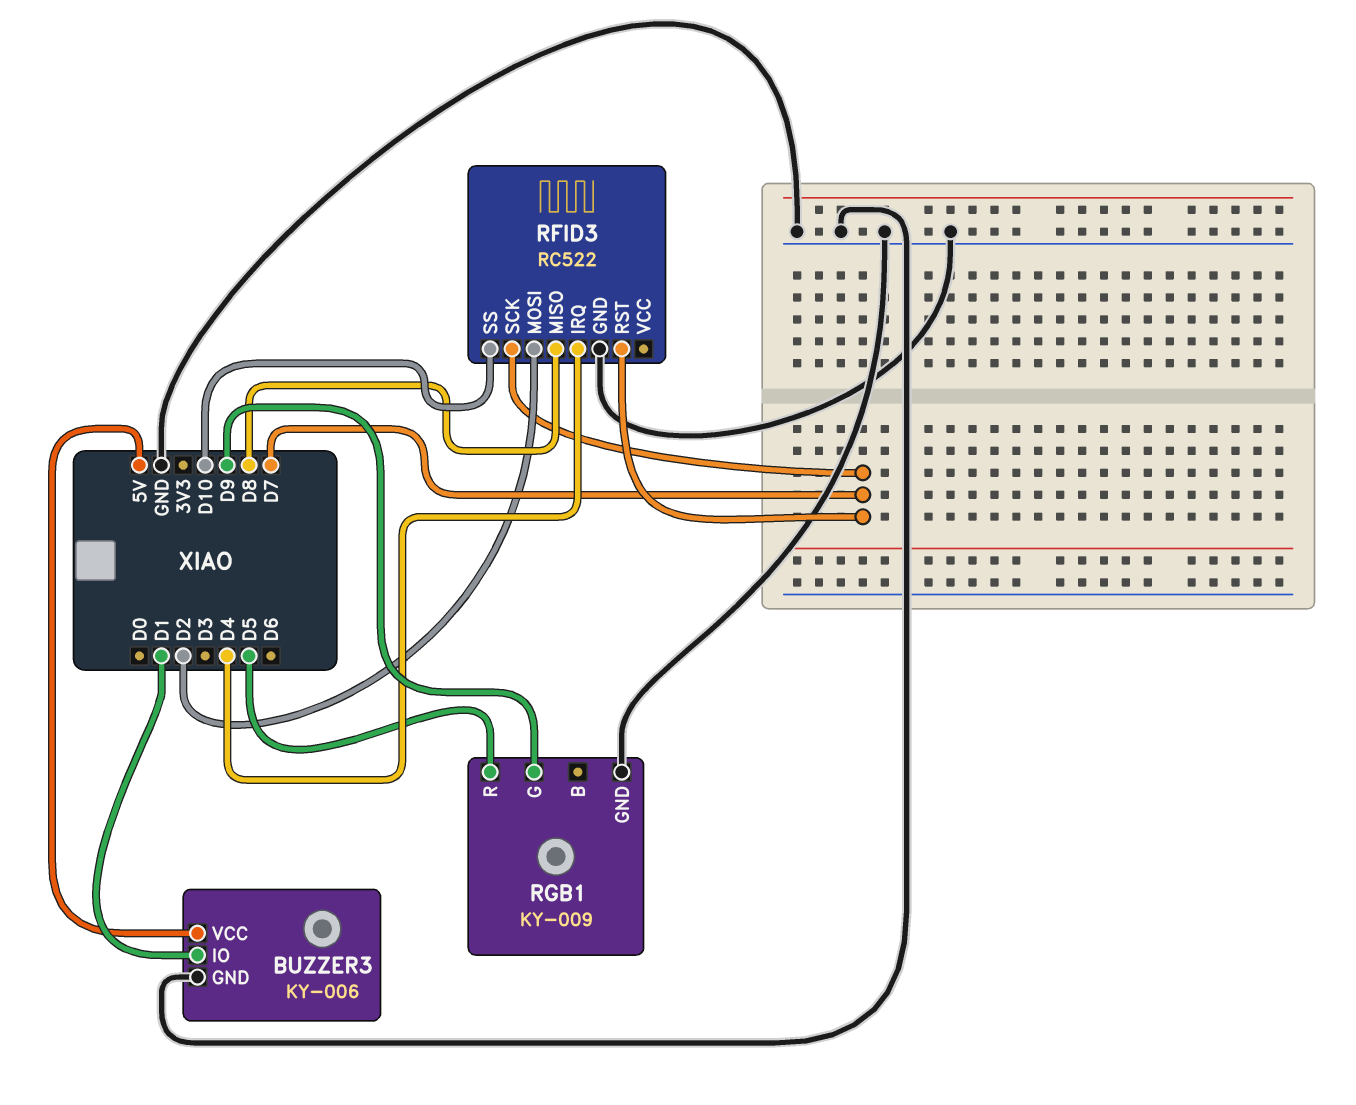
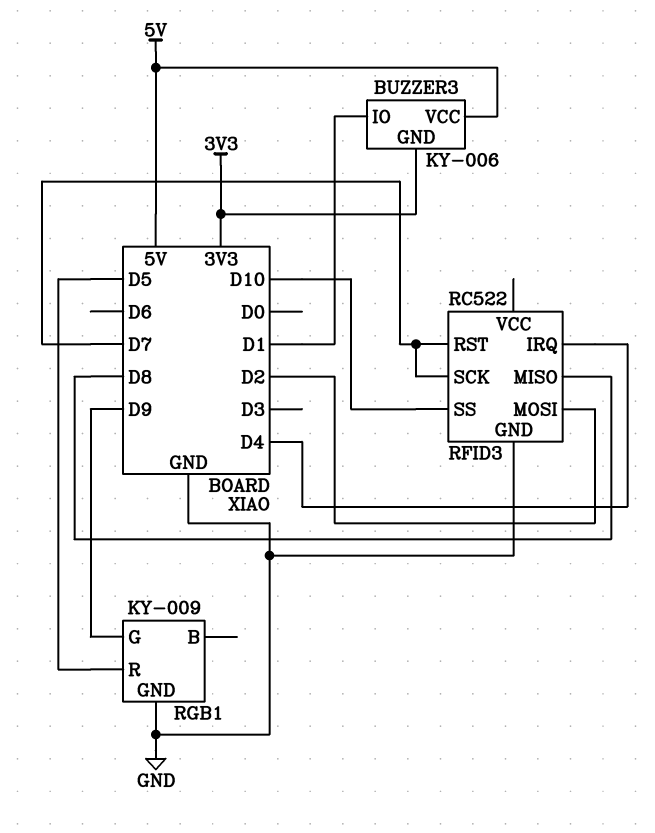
BUZZER3 pin GND: GND -> 3V3

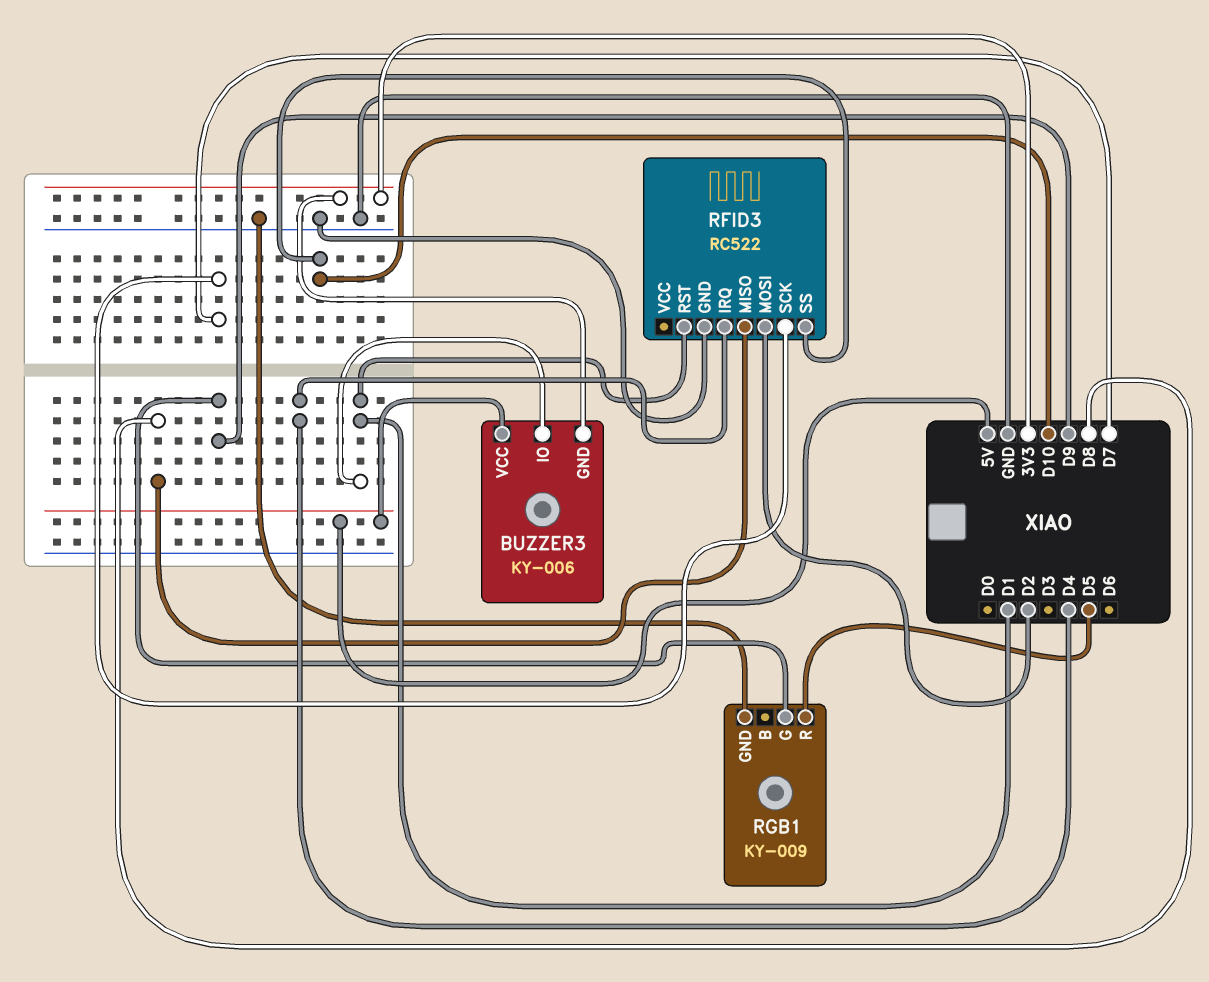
RFID3 pin RST: D7 -> D1

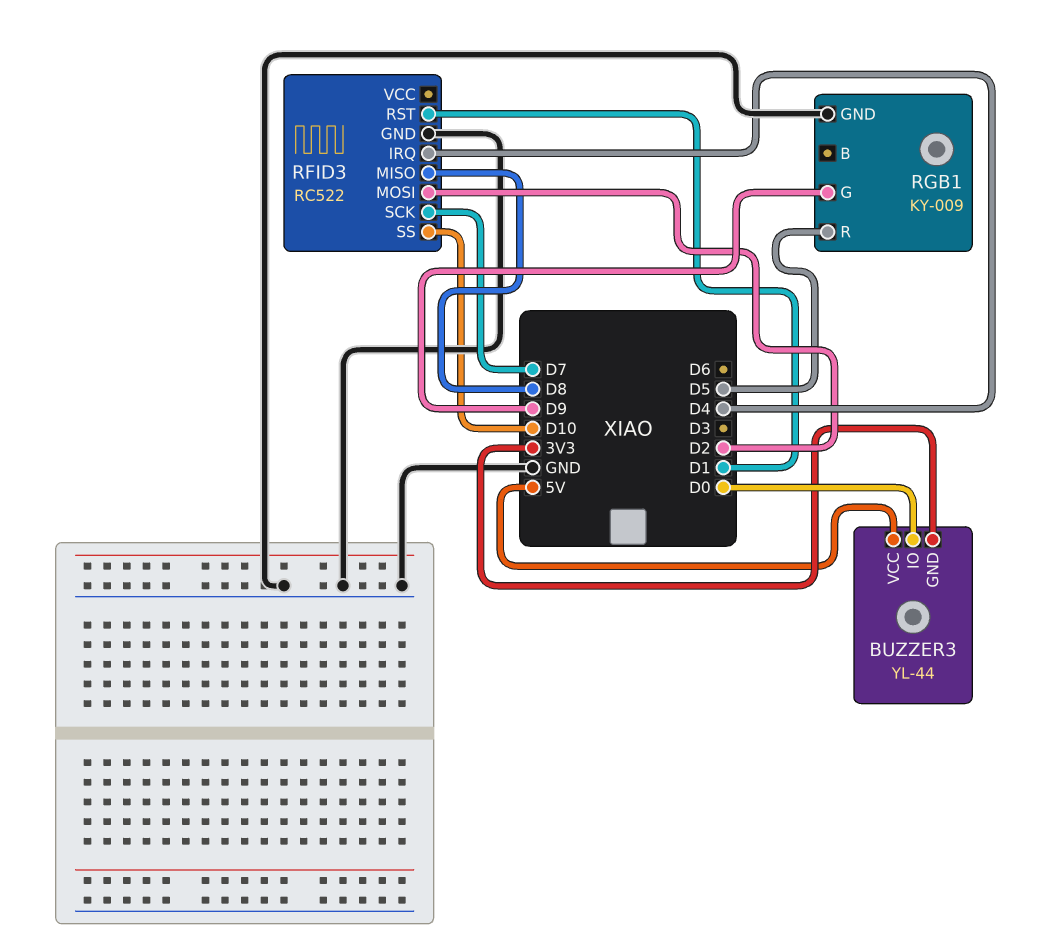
BUZZER3: KY-006 -> YL-44
BUZZER3 pin IO: D1 -> D0

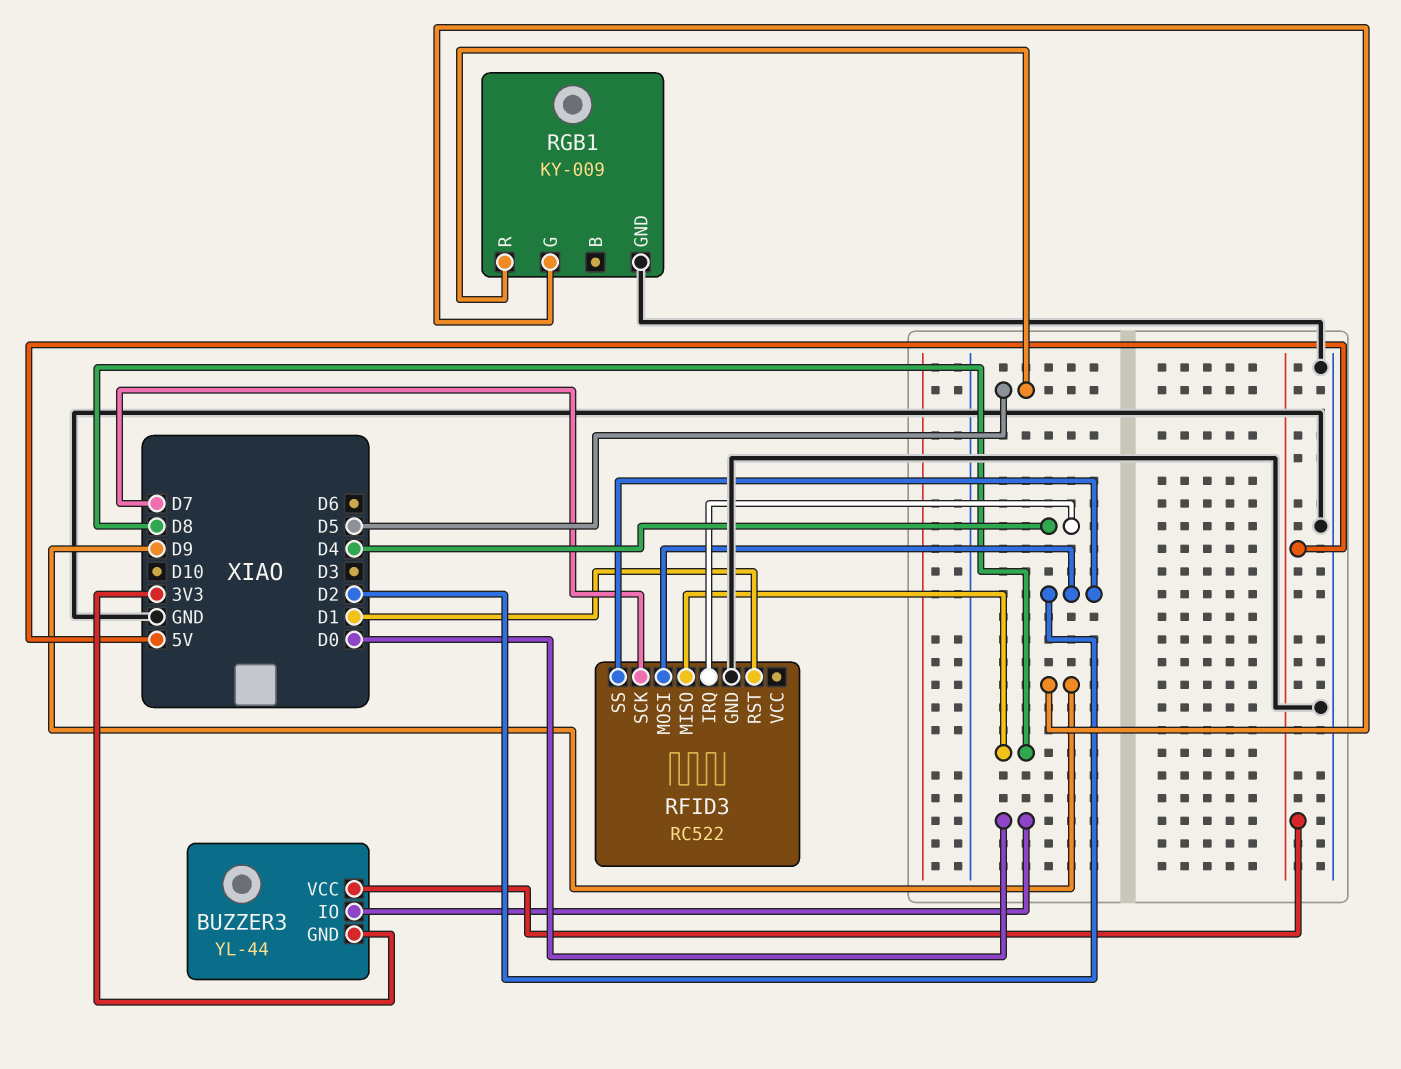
RFID3 pin SS: D10 -> D2

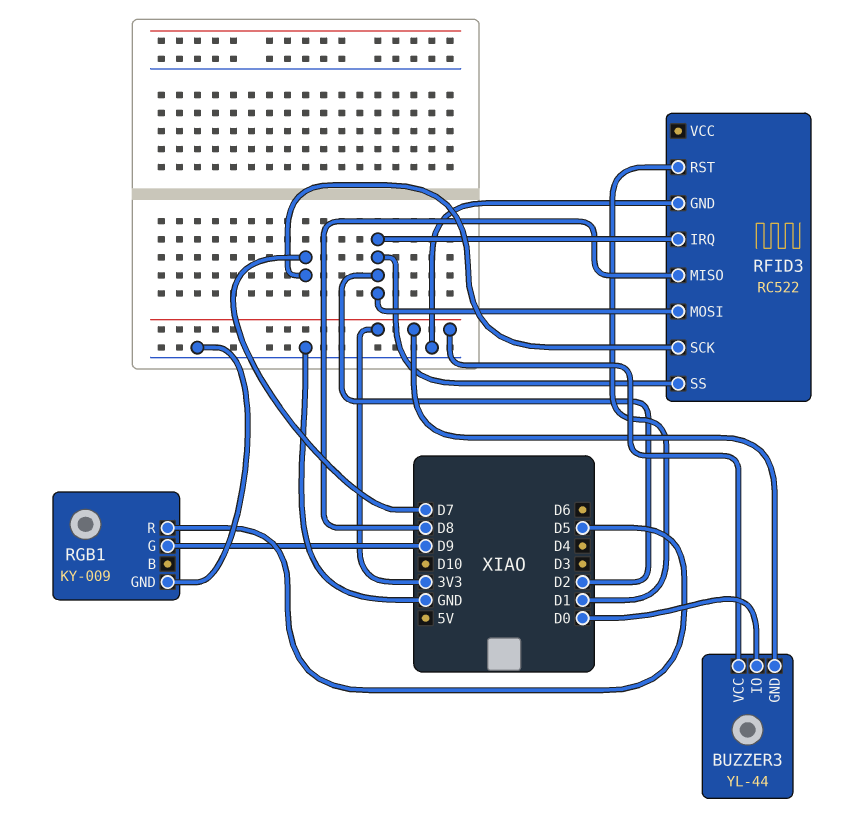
BUZZER3 pin VCC: 5V -> 3V3
RFID3 pin IRQ: D4 -> D2

